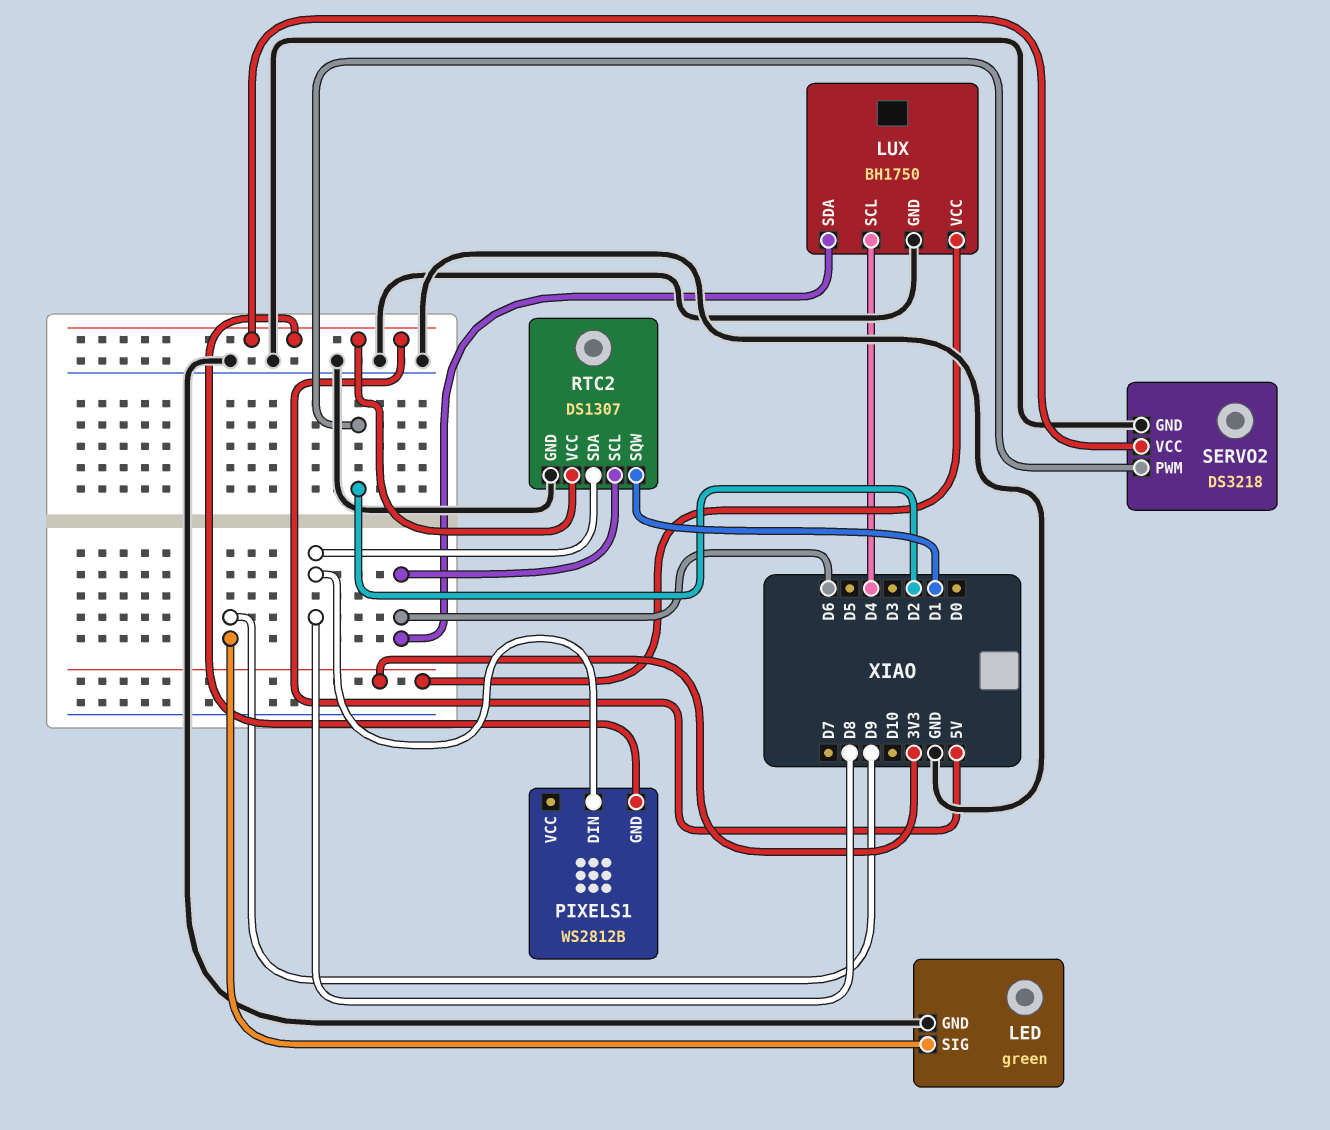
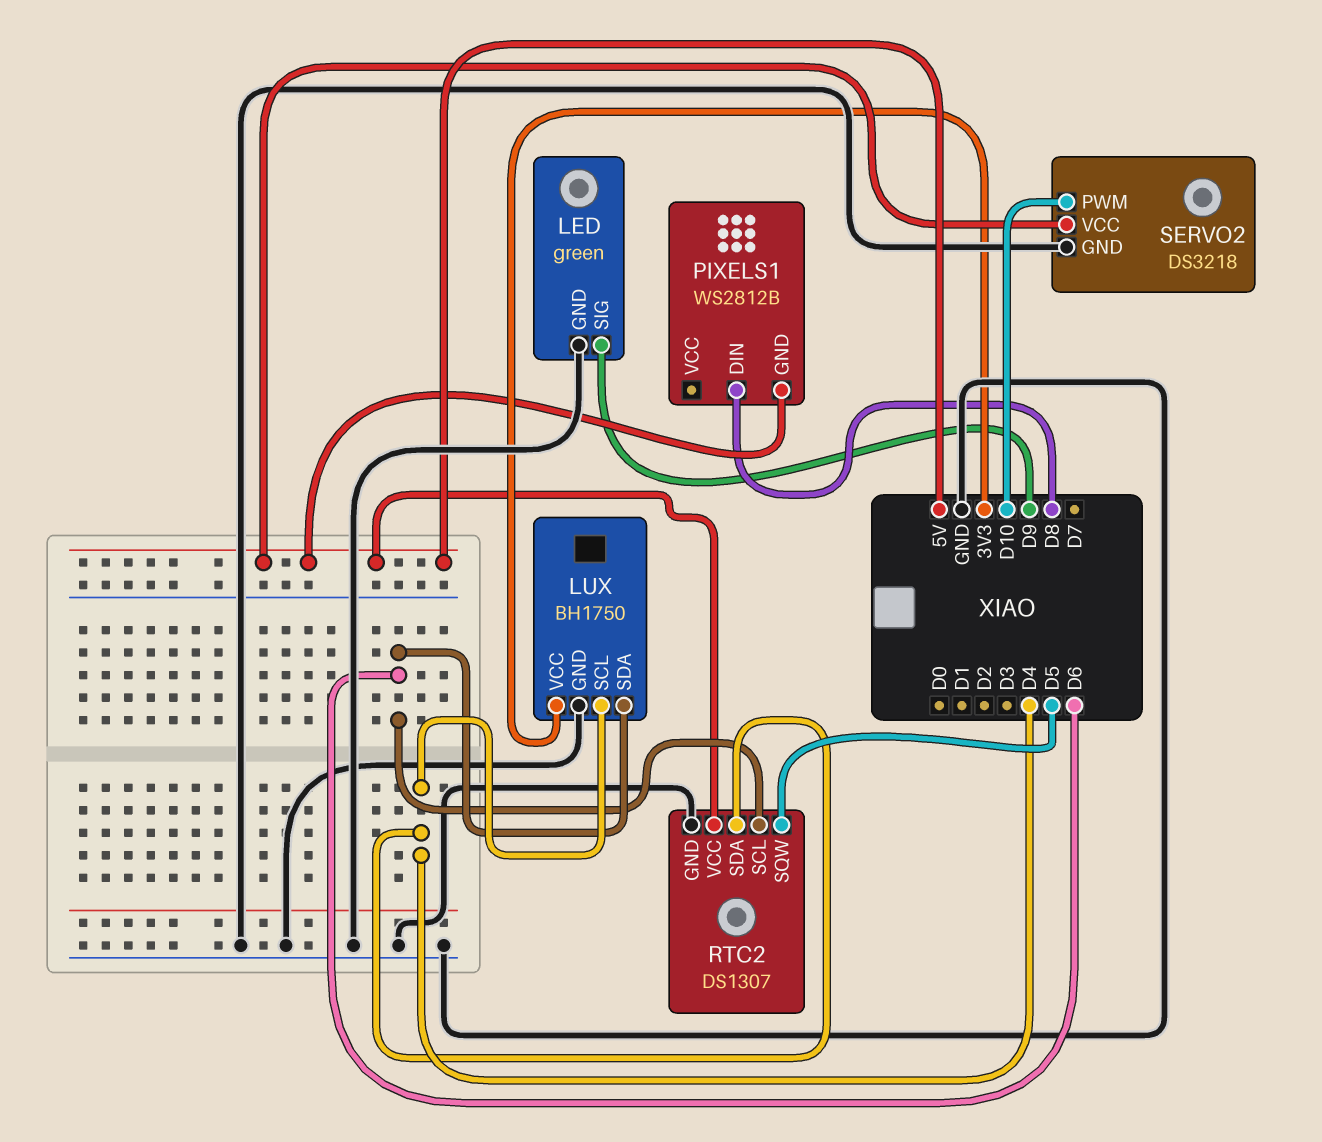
RTC2 pin SDA: D8 -> D4
RTC2 pin SQW: D1 -> D5
SERVO2 pin PWM: D2 -> D10

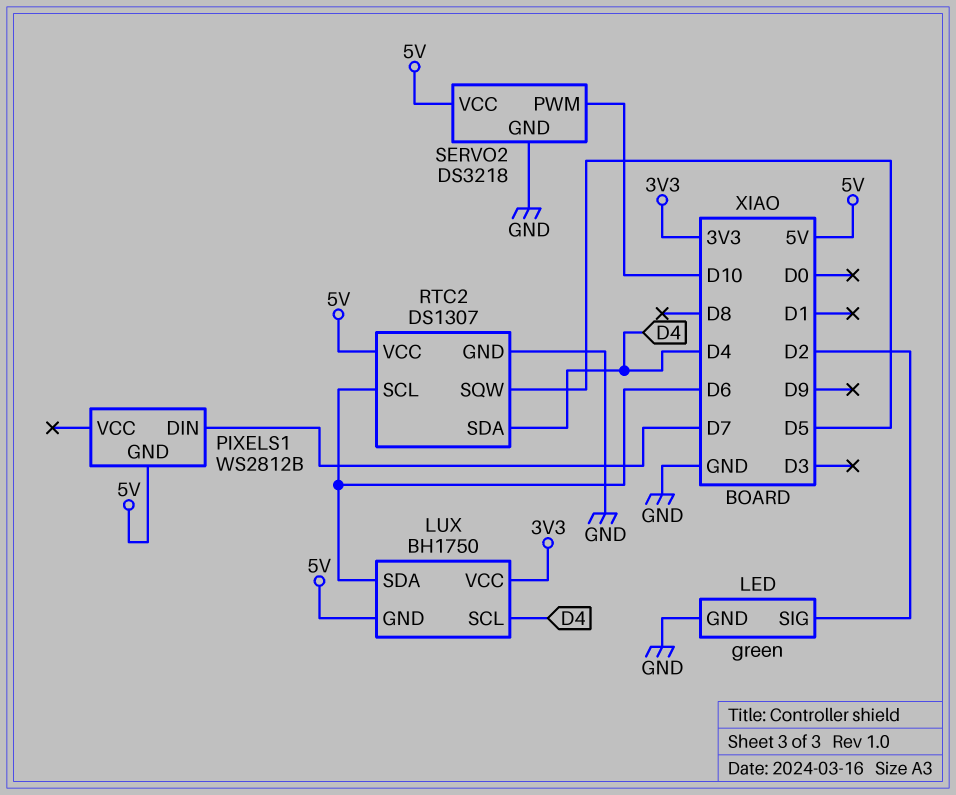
LED pin SIG: D9 -> D2
LUX pin GND: GND -> 5V
PIXELS1 pin DIN: D8 -> D7

